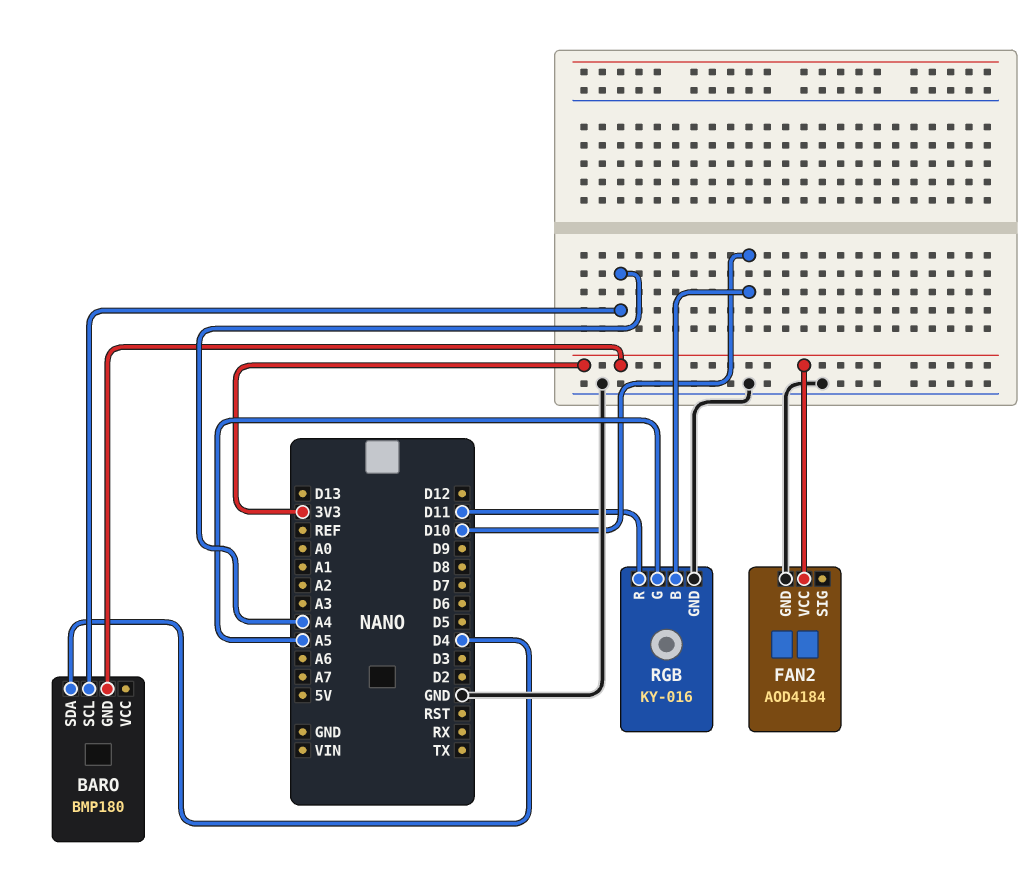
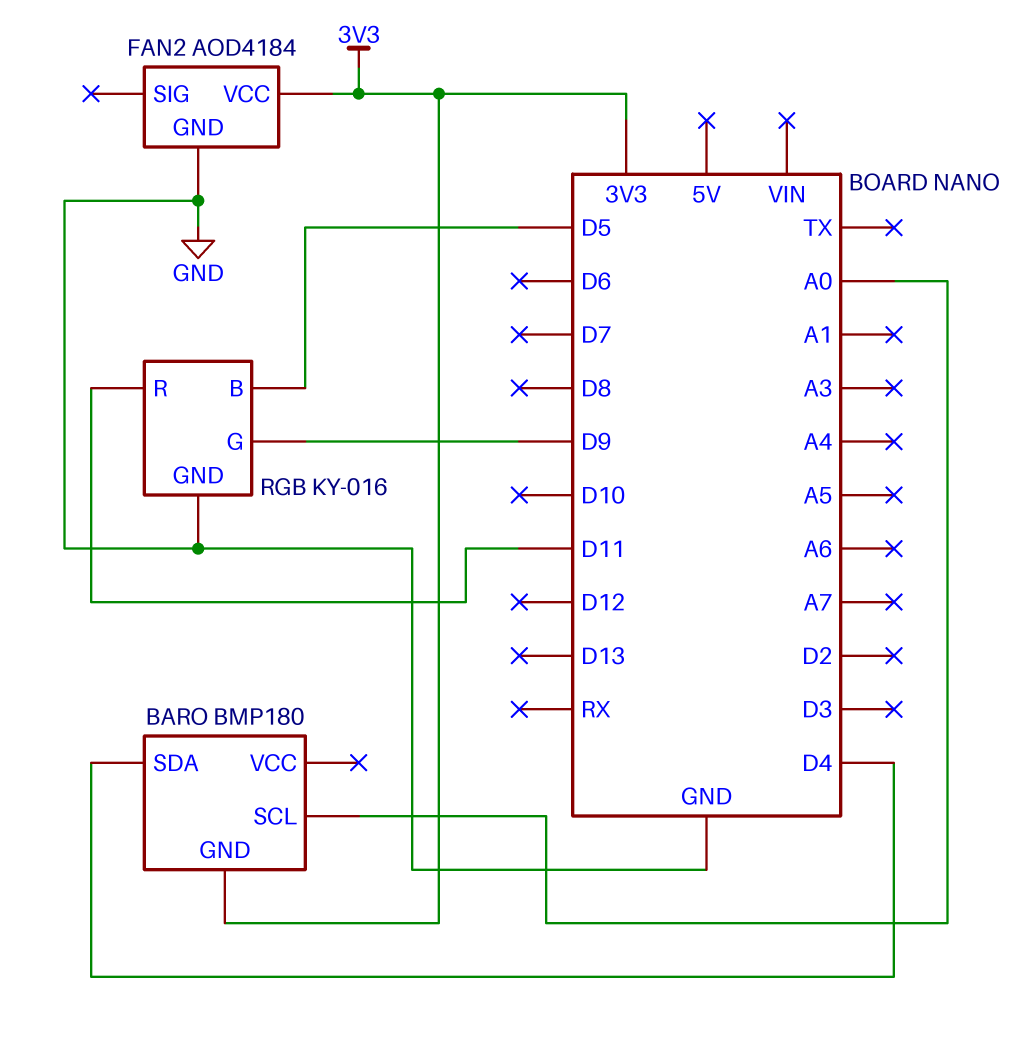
BARO pin SCL: A4 -> A0
RGB pin B: D10 -> D5
RGB pin G: A5 -> D9

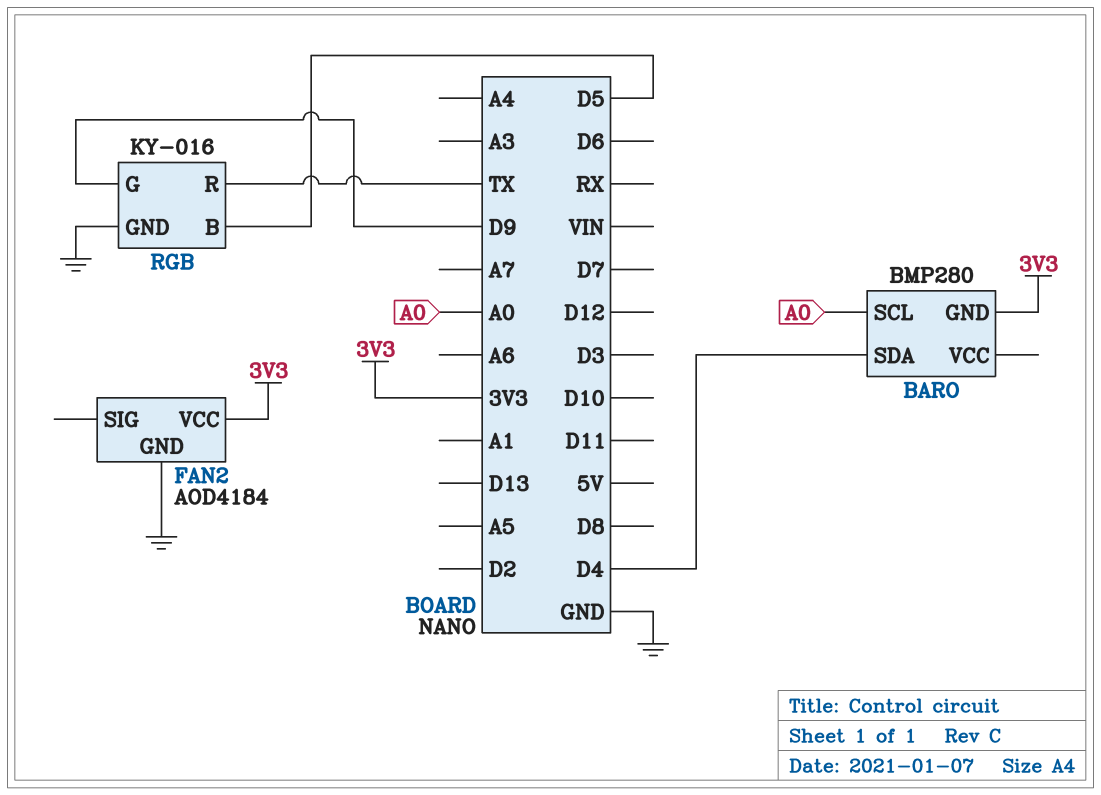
BARO: BMP180 -> BMP280
RGB pin R: D11 -> TX

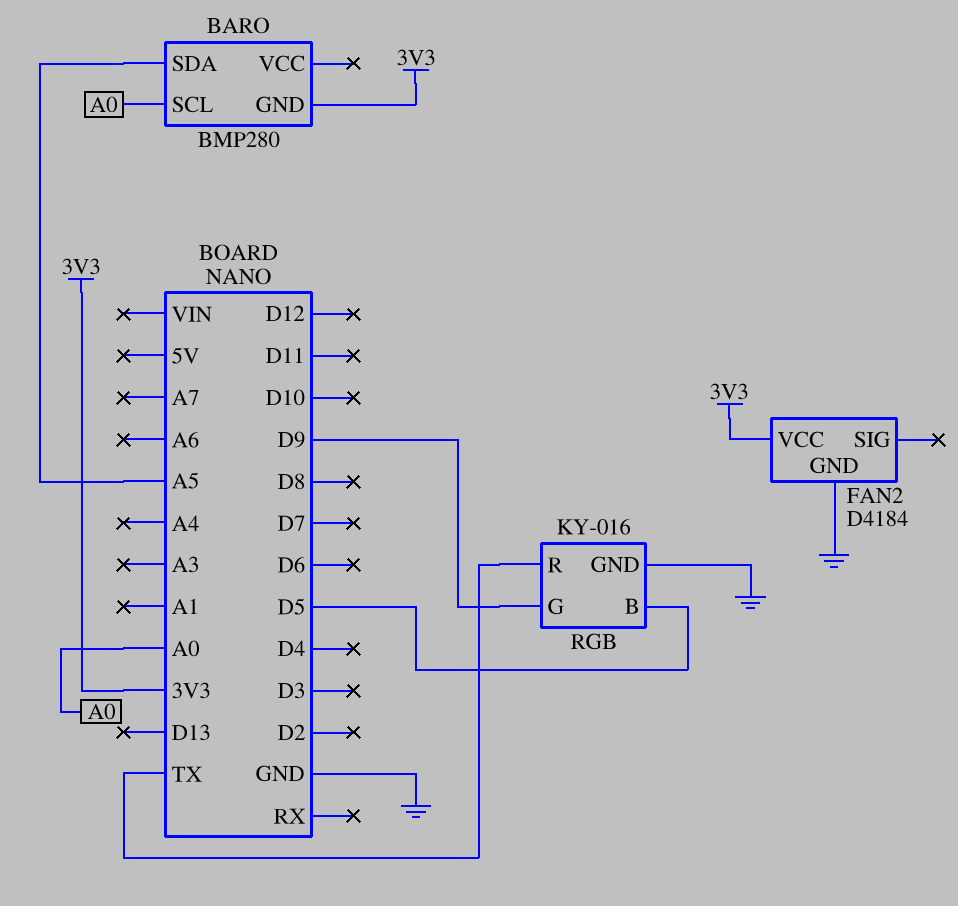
BARO pin SDA: D4 -> A5
FAN2: AOD4184 -> D4184

